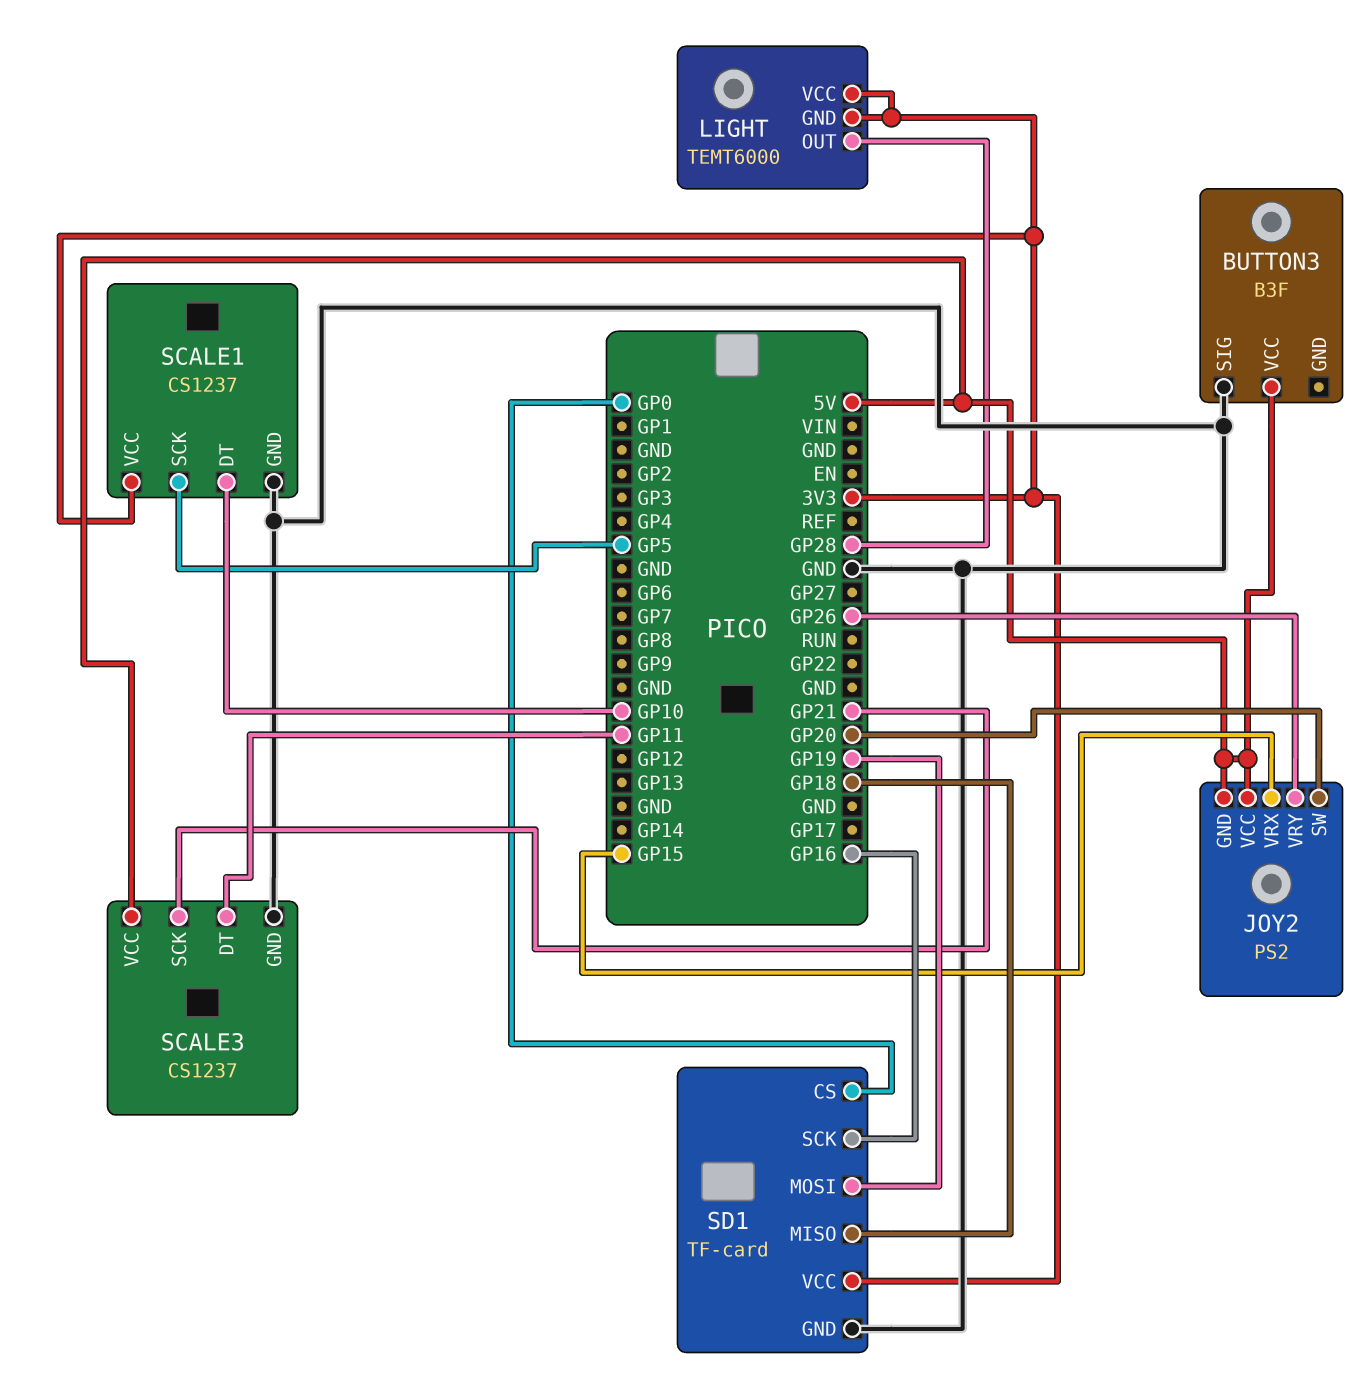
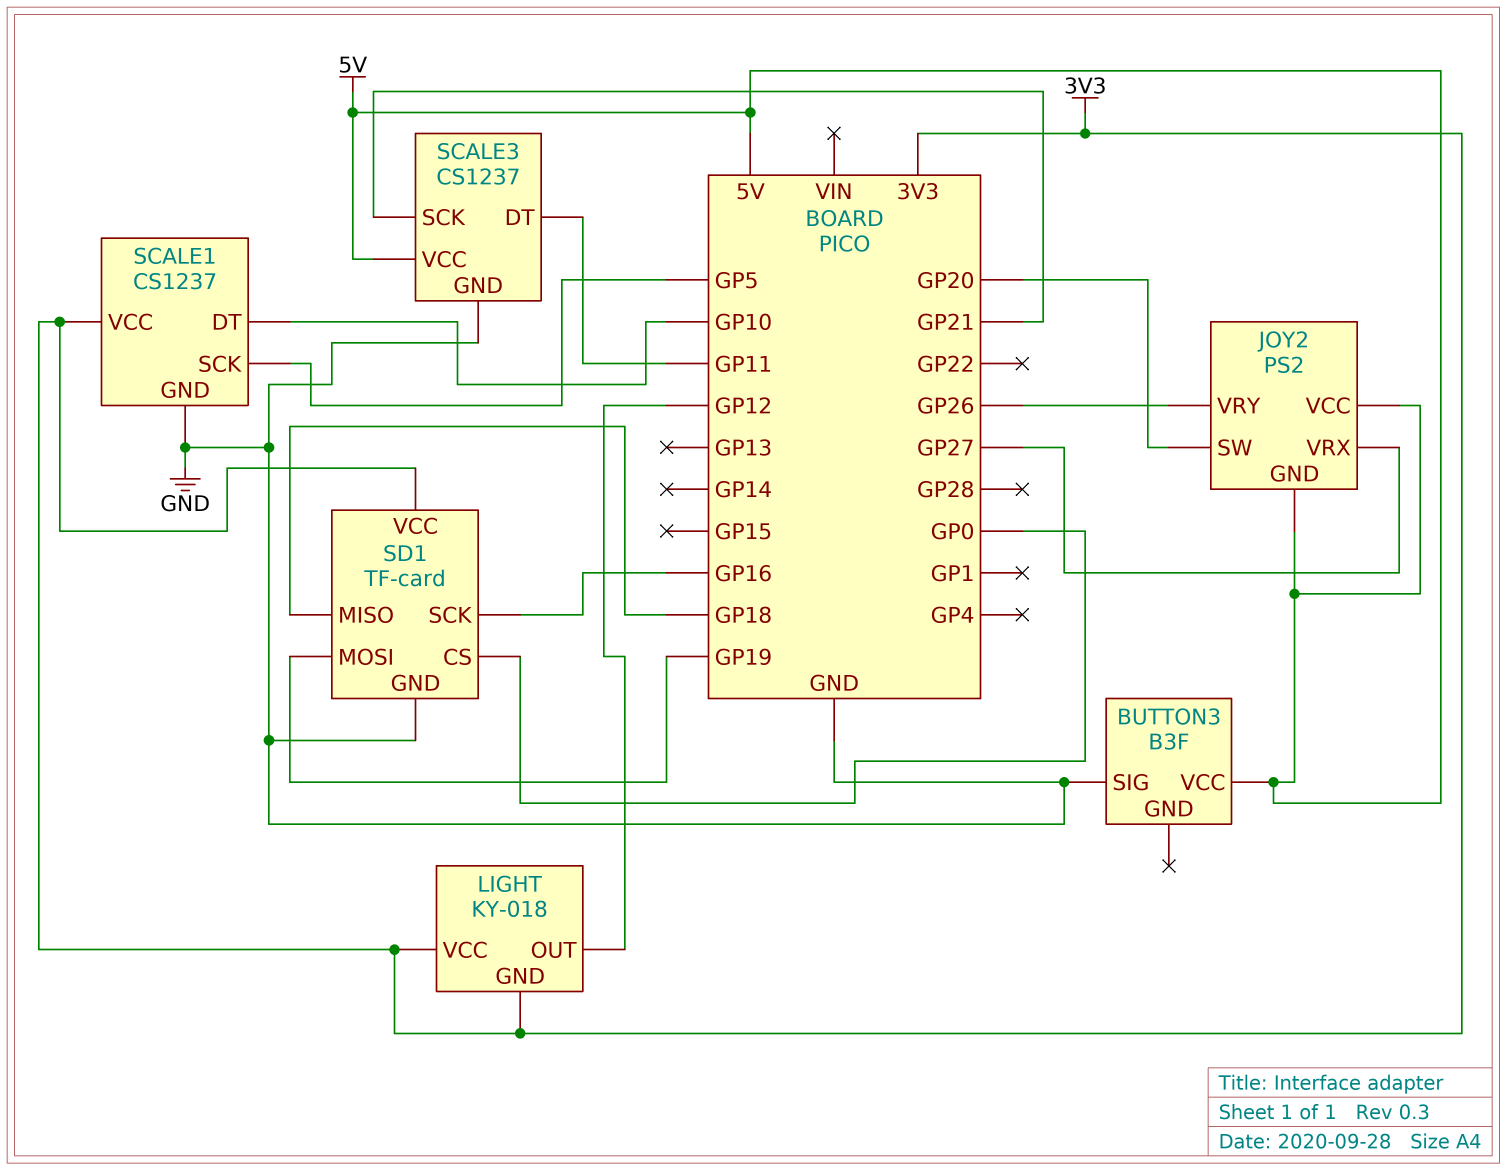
JOY2 pin VRX: GP15 -> GP27
LIGHT: TEMT6000 -> KY-018
LIGHT pin OUT: GP28 -> GP12

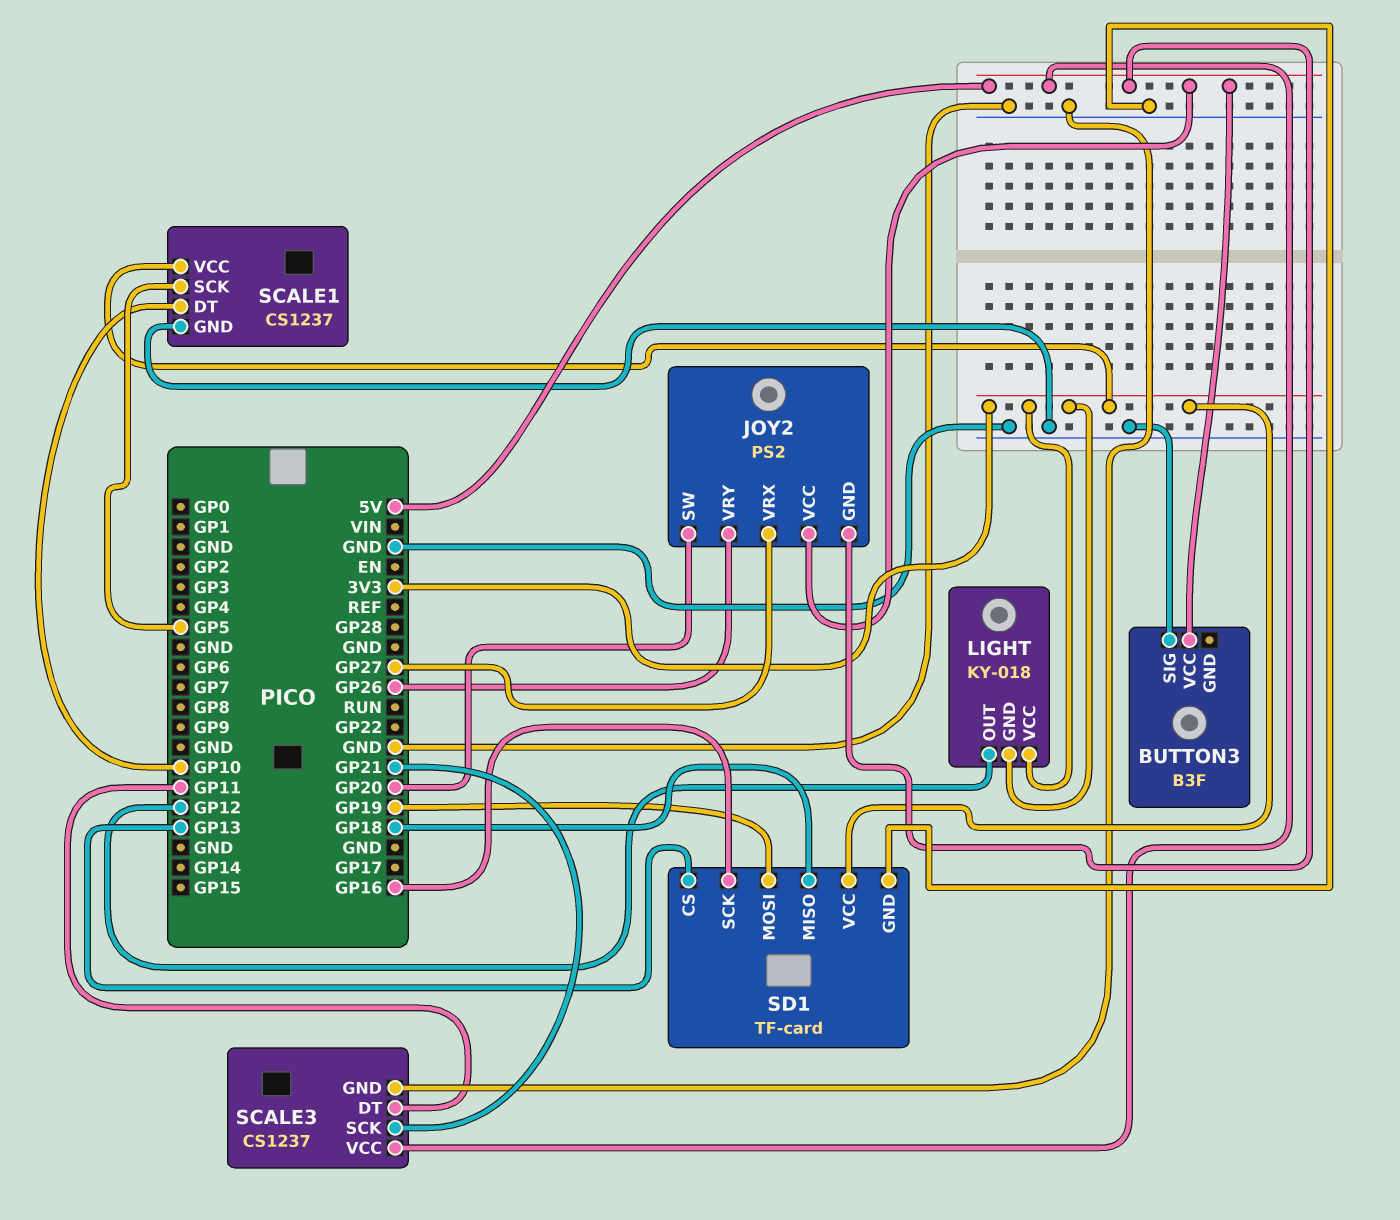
SD1 pin CS: GP0 -> GP13

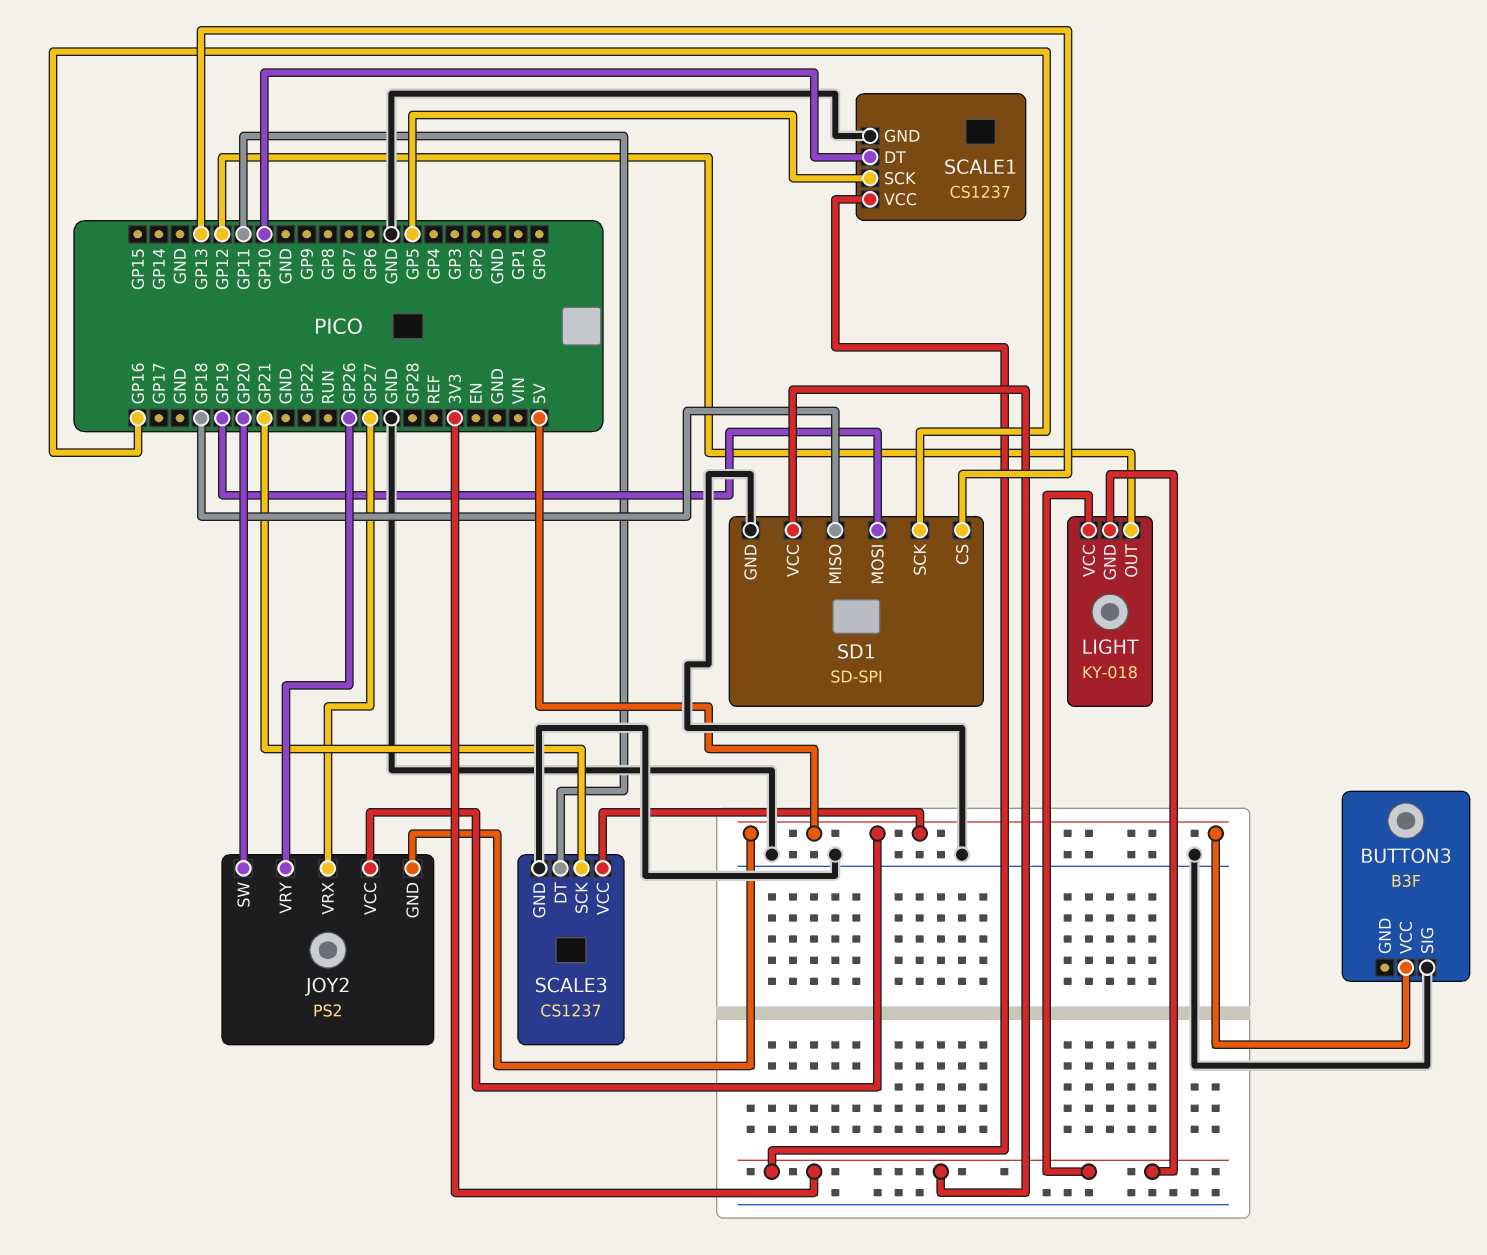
SD1: TF-card -> SD-SPI

